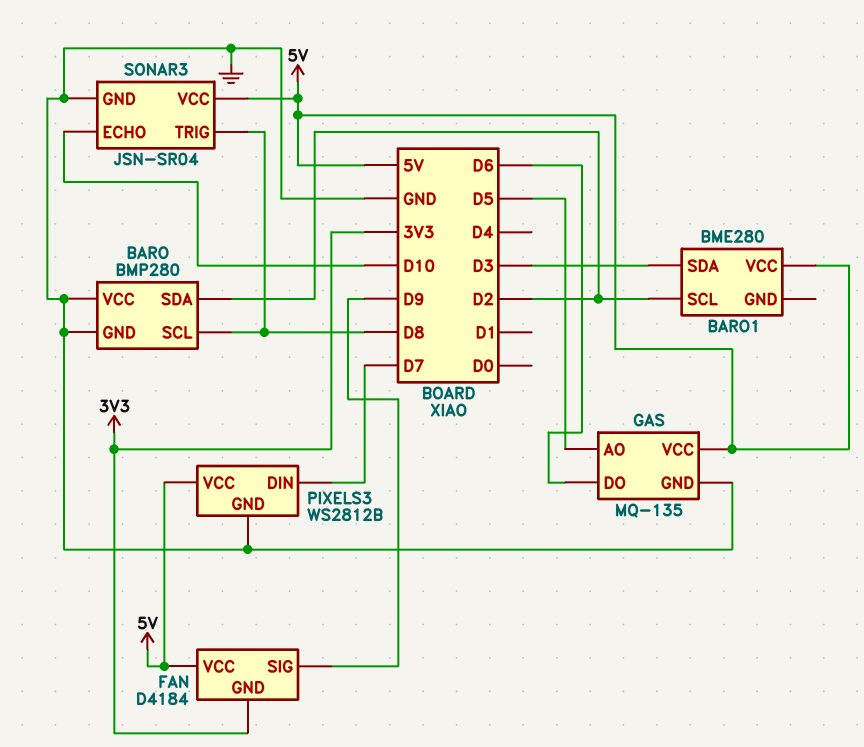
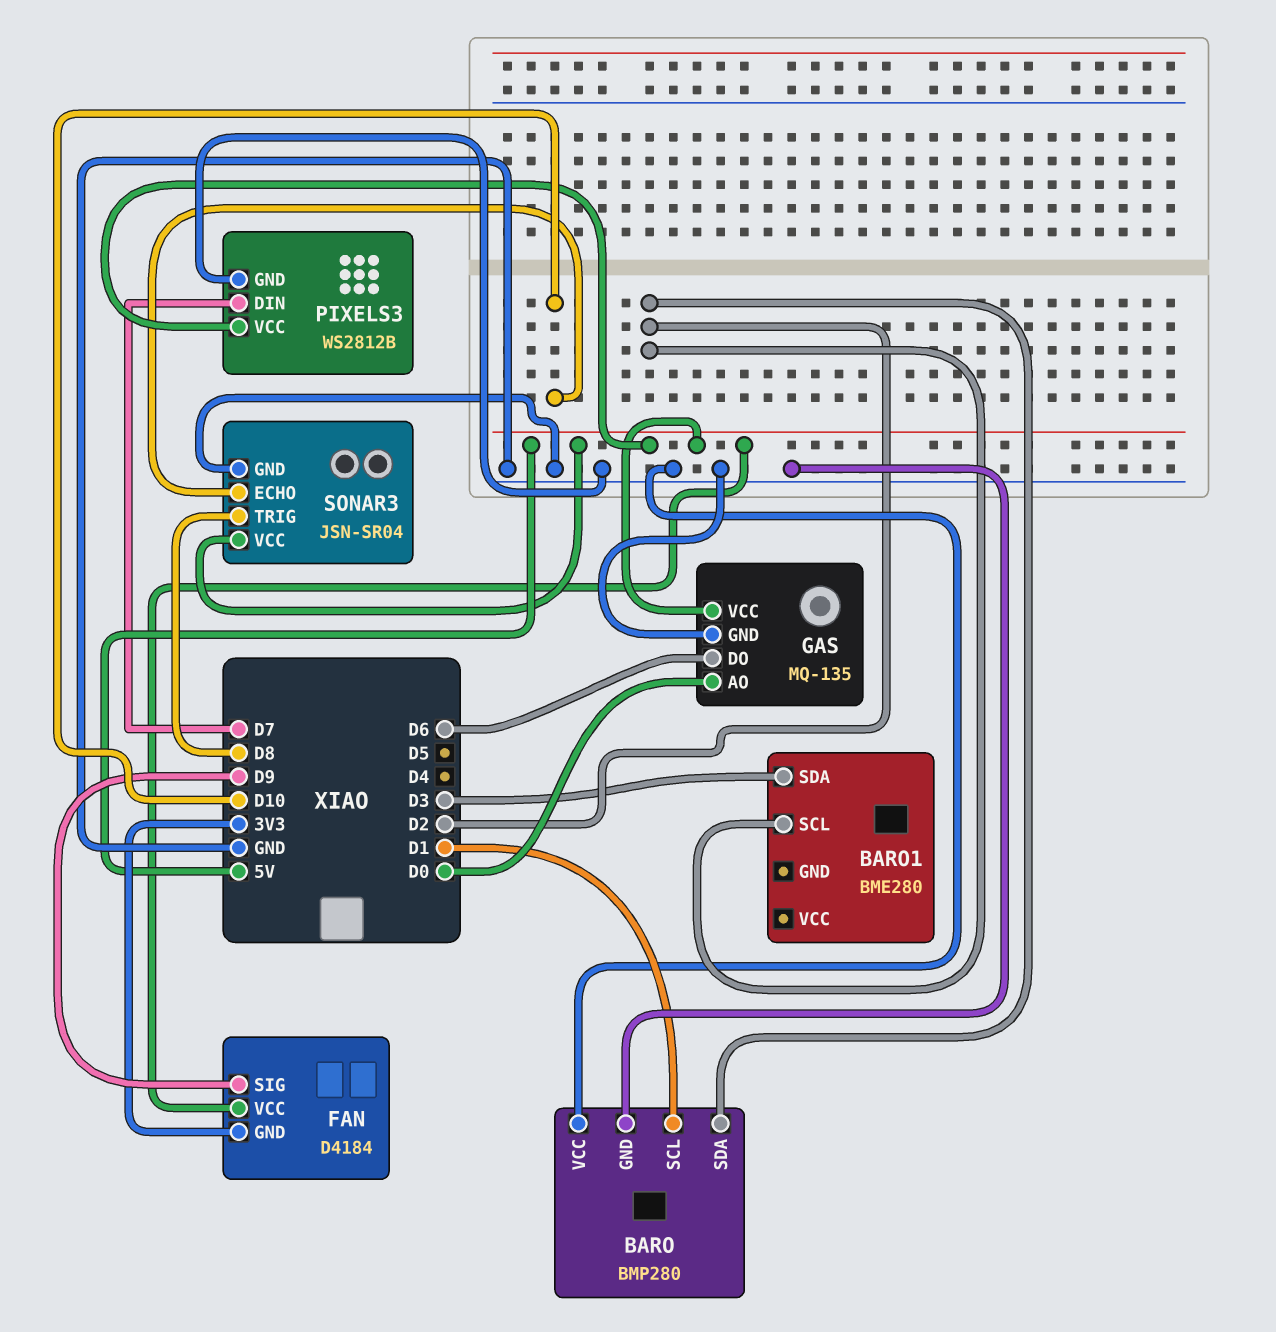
BARO pin SCL: D8 -> D1
BARO1 pin VCC: 5V -> none
GAS pin AO: D5 -> D0

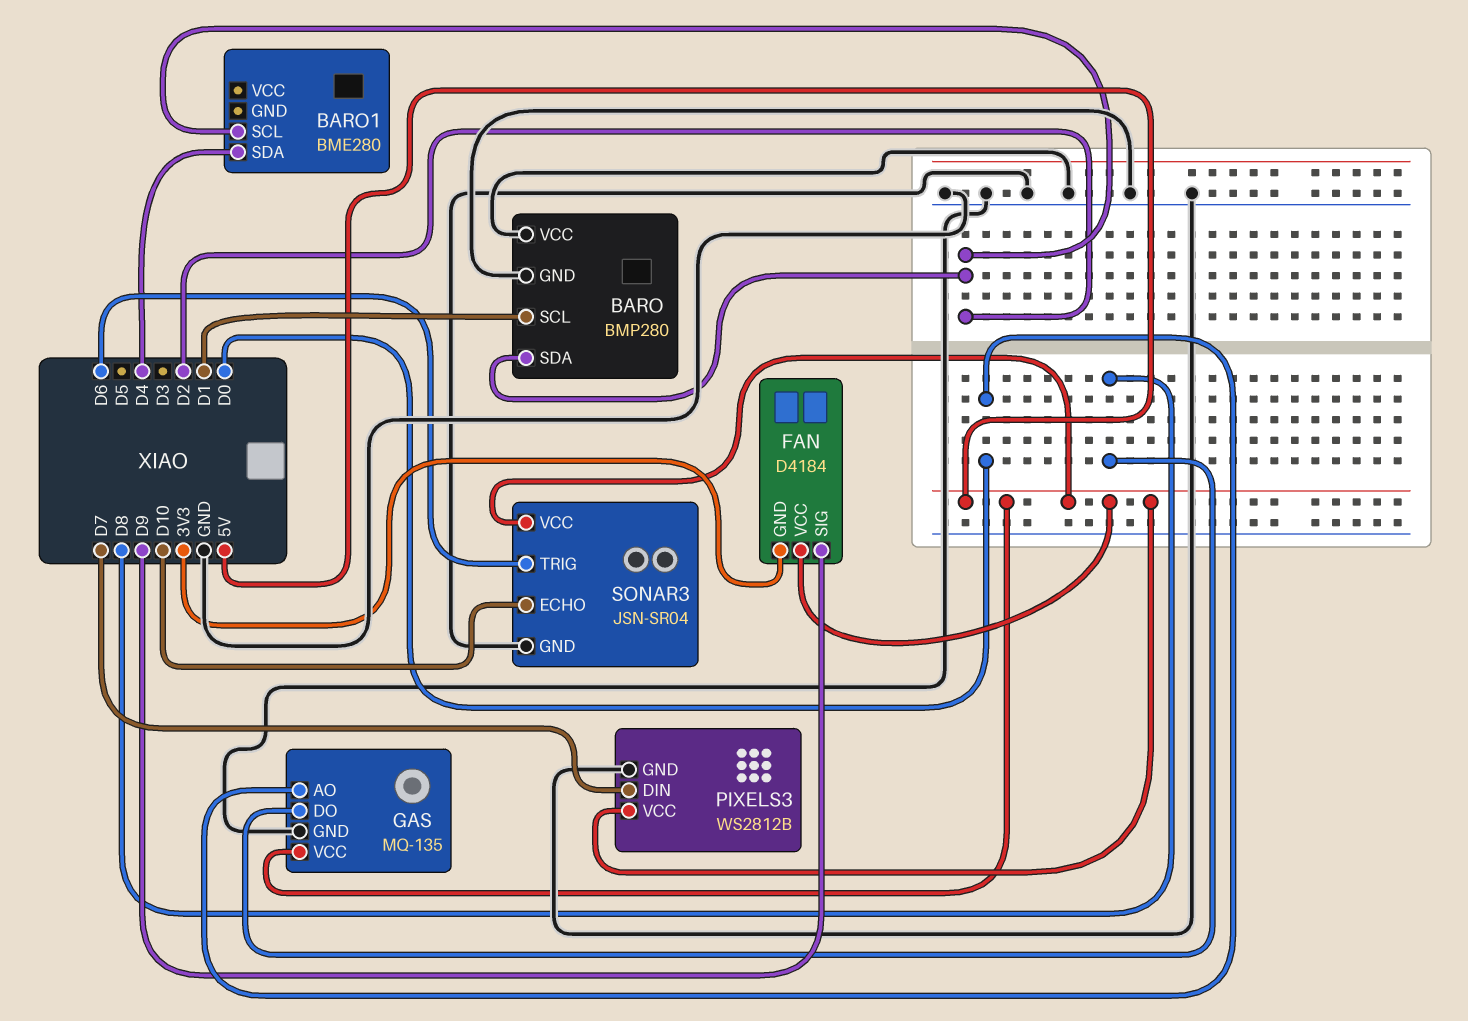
BARO1 pin SDA: D3 -> D4
GAS pin DO: D6 -> D8
SONAR3 pin TRIG: D8 -> D6

